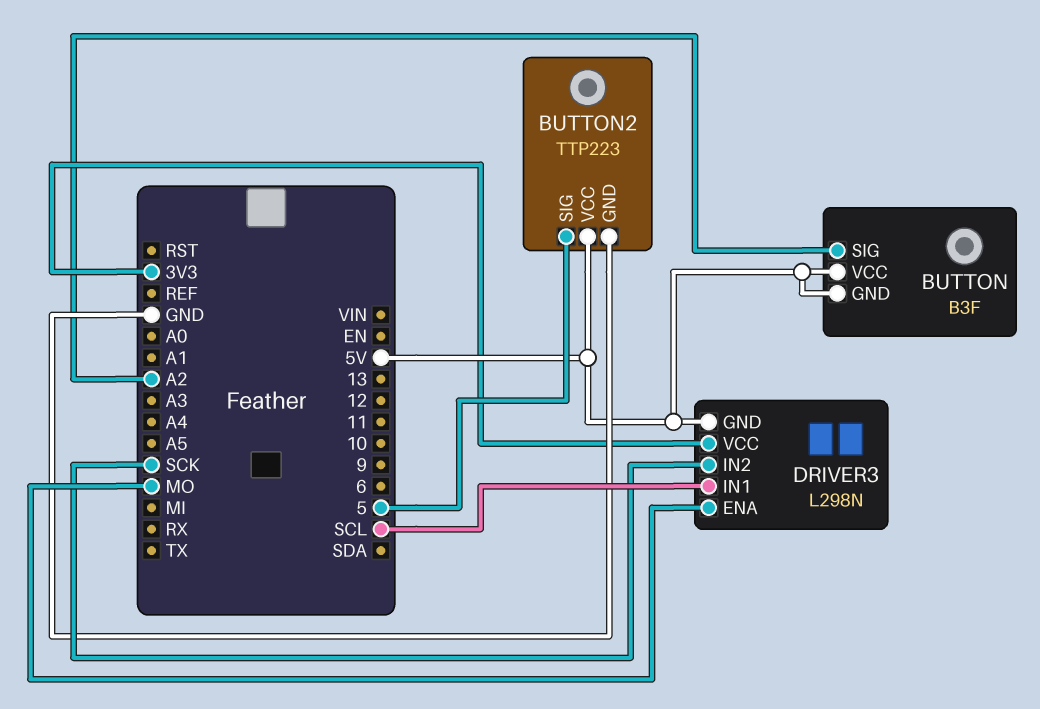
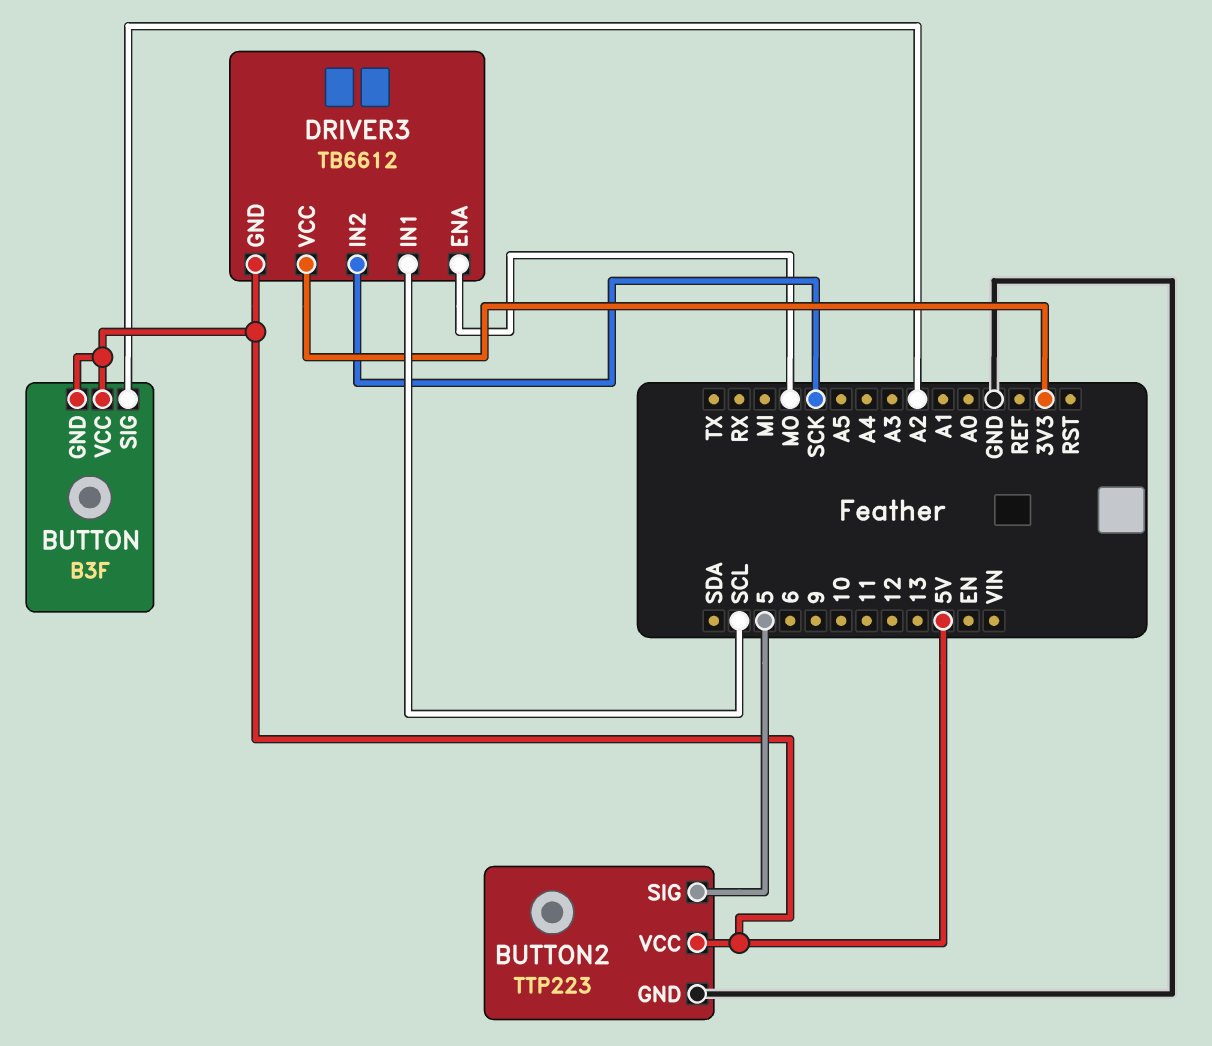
DRIVER3: L298N -> TB6612

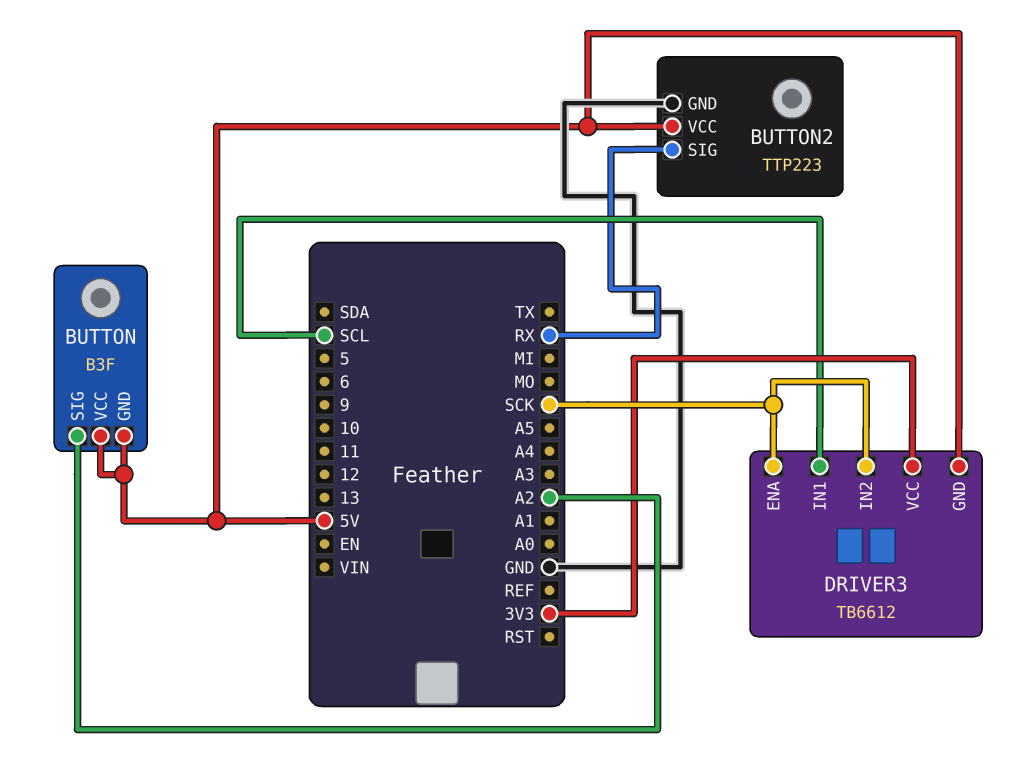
BUTTON2 pin SIG: 5 -> RX
DRIVER3 pin ENA: MO -> SCK

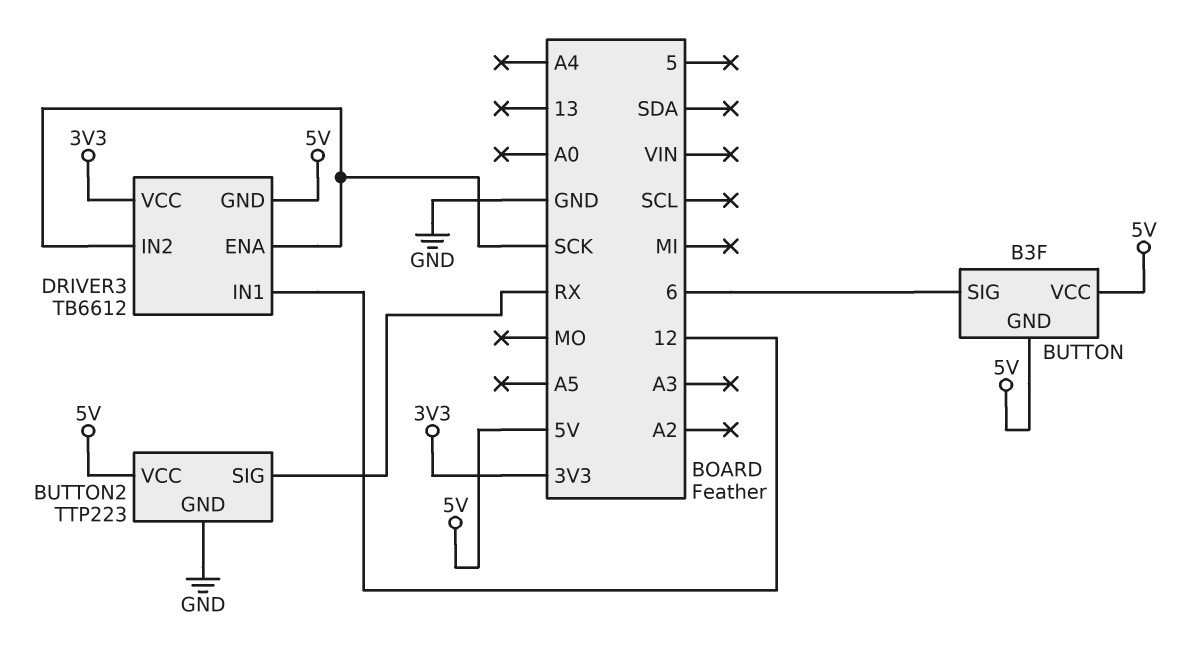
BUTTON pin SIG: A2 -> 6
DRIVER3 pin IN1: SCL -> 12

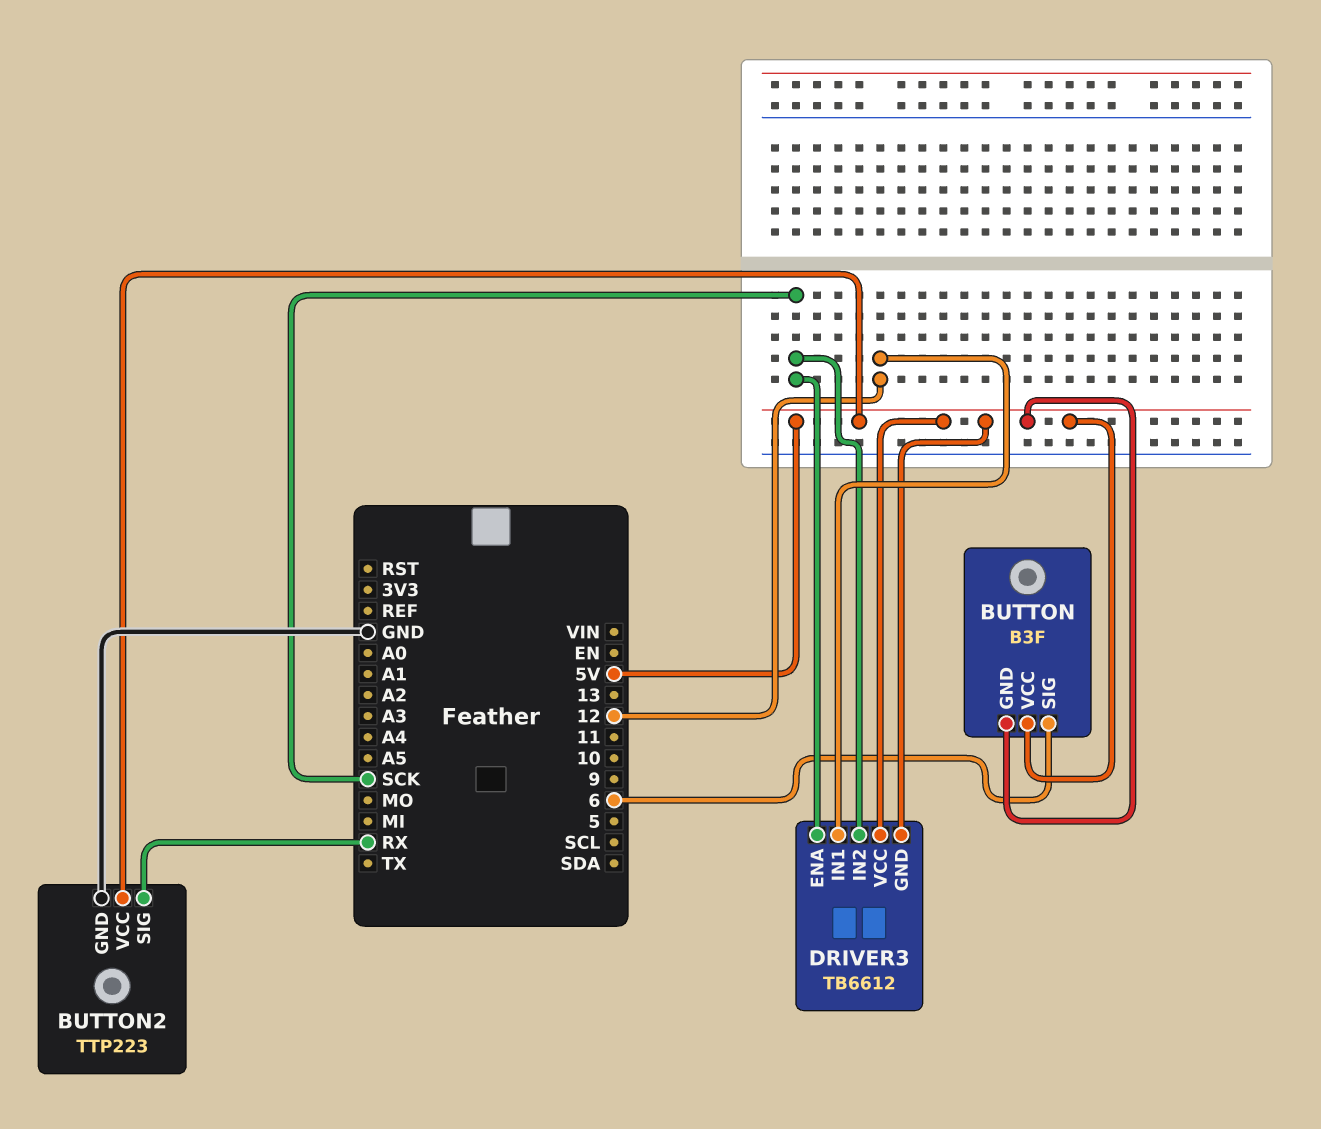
DRIVER3 pin VCC: 3V3 -> 5V

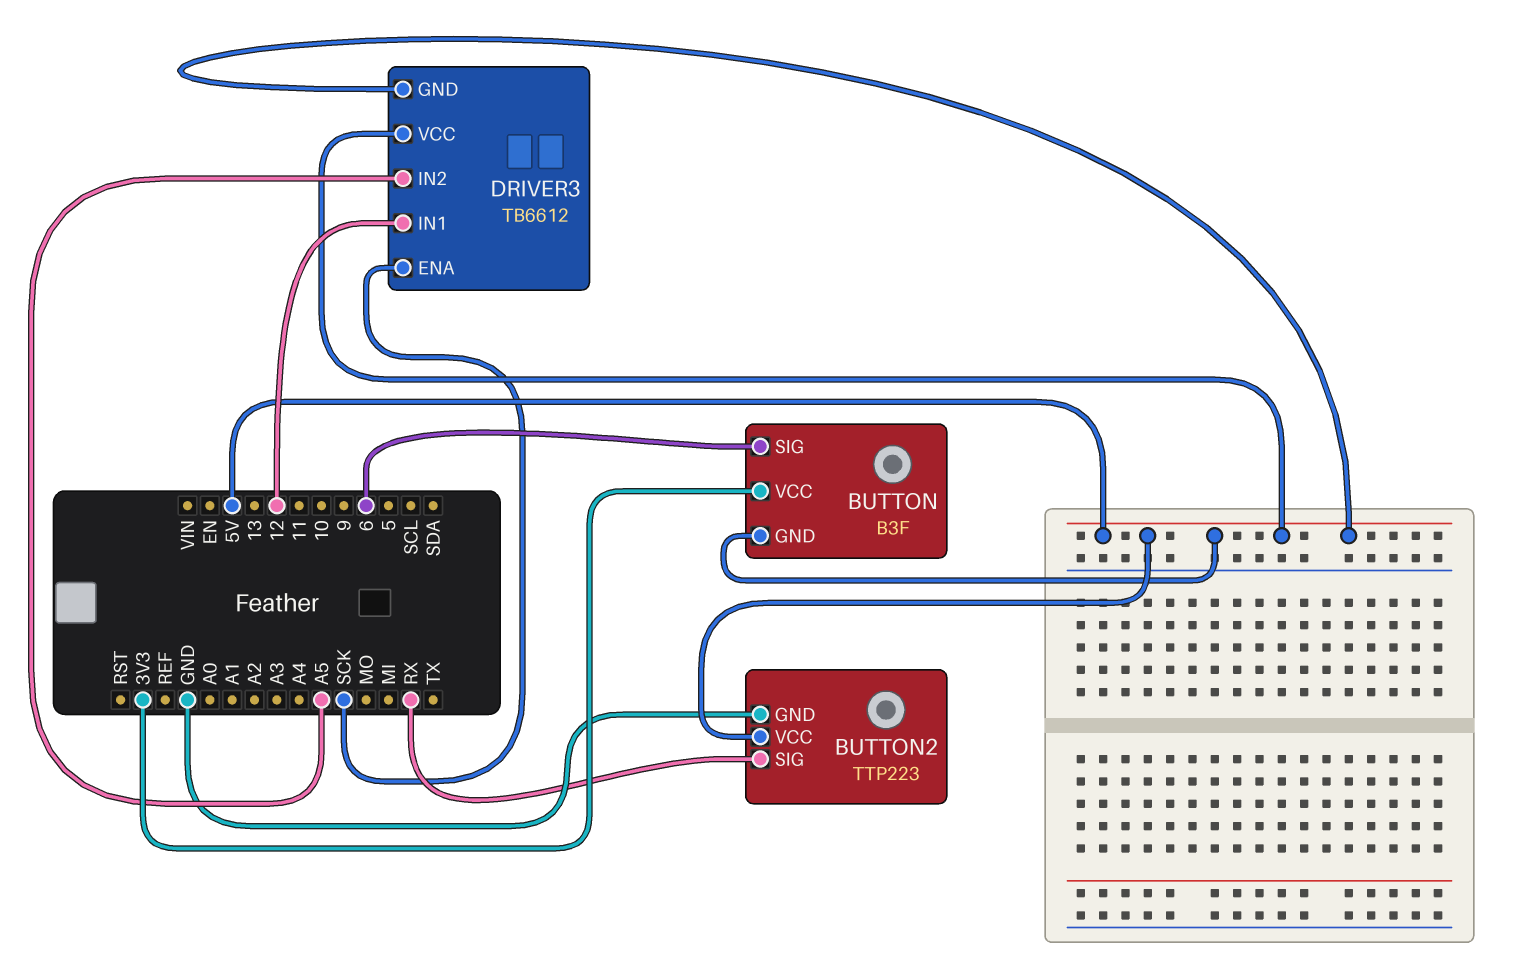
BUTTON pin VCC: 5V -> 3V3
DRIVER3 pin IN2: SCK -> A5

